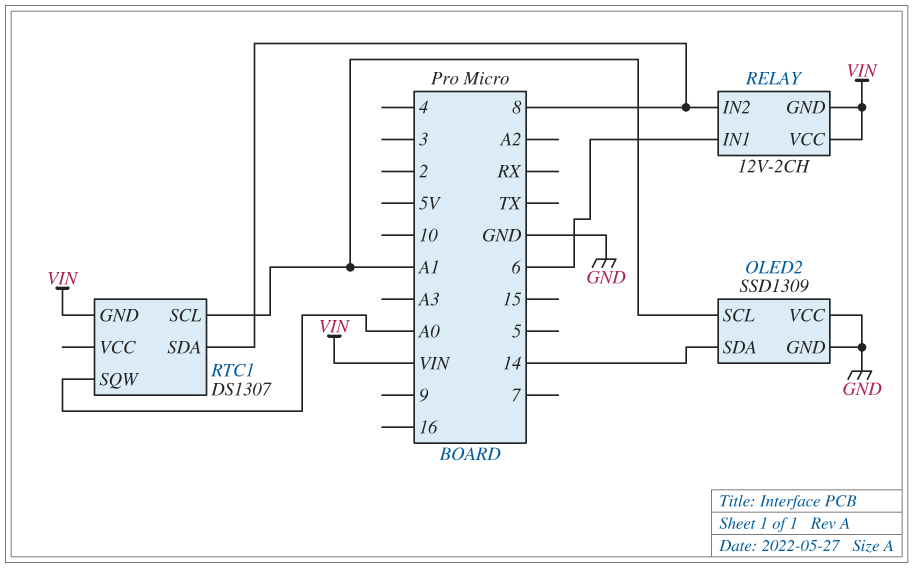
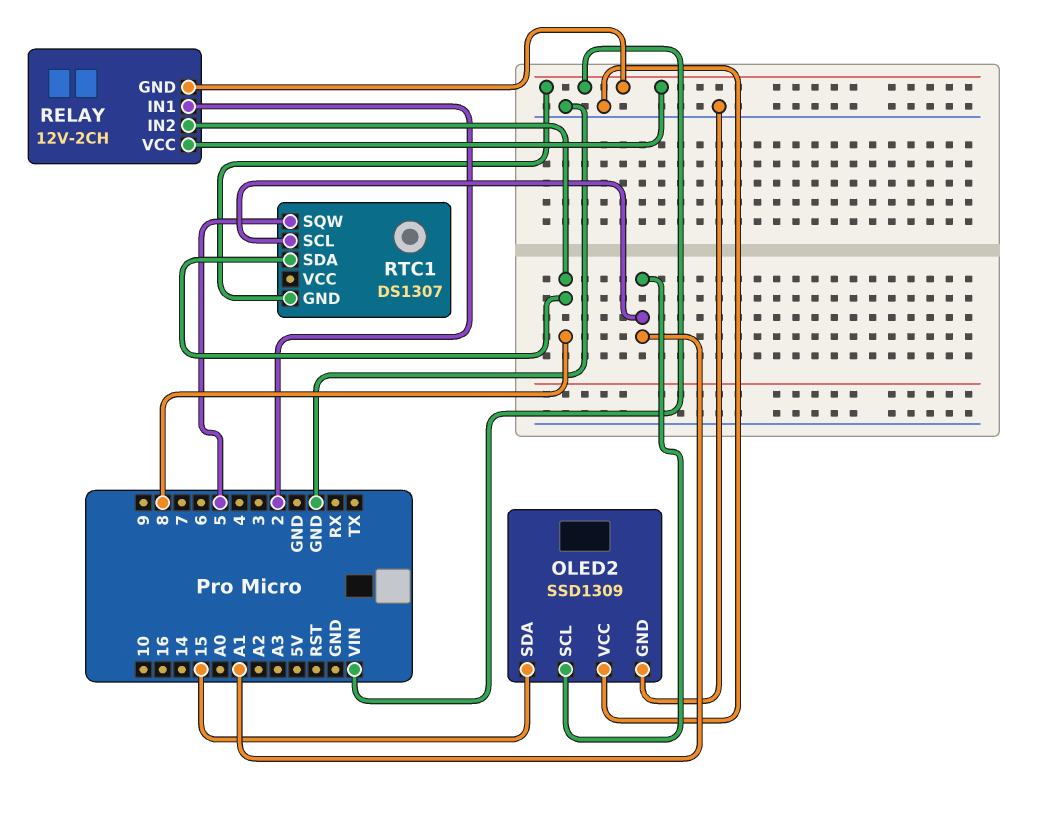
OLED2 pin SDA: 14 -> 15
RELAY pin IN1: 6 -> 2
RTC1 pin SQW: A0 -> 5

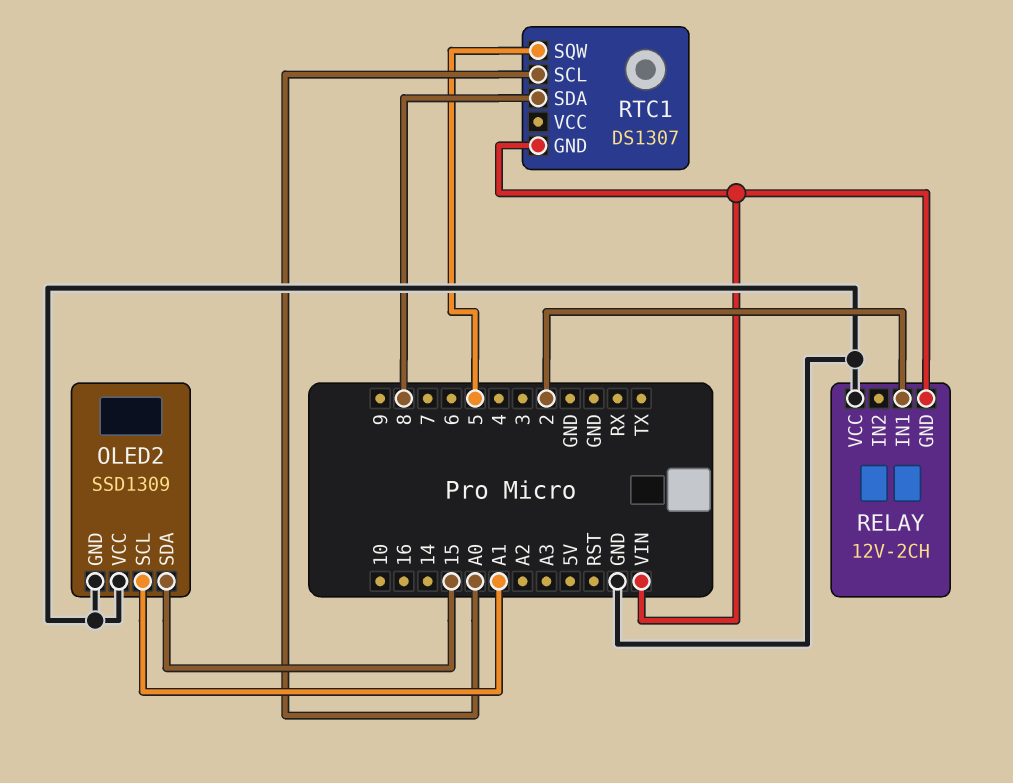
RELAY pin IN2: 8 -> none
RELAY pin VCC: VIN -> GND
RTC1 pin SCL: A1 -> A0

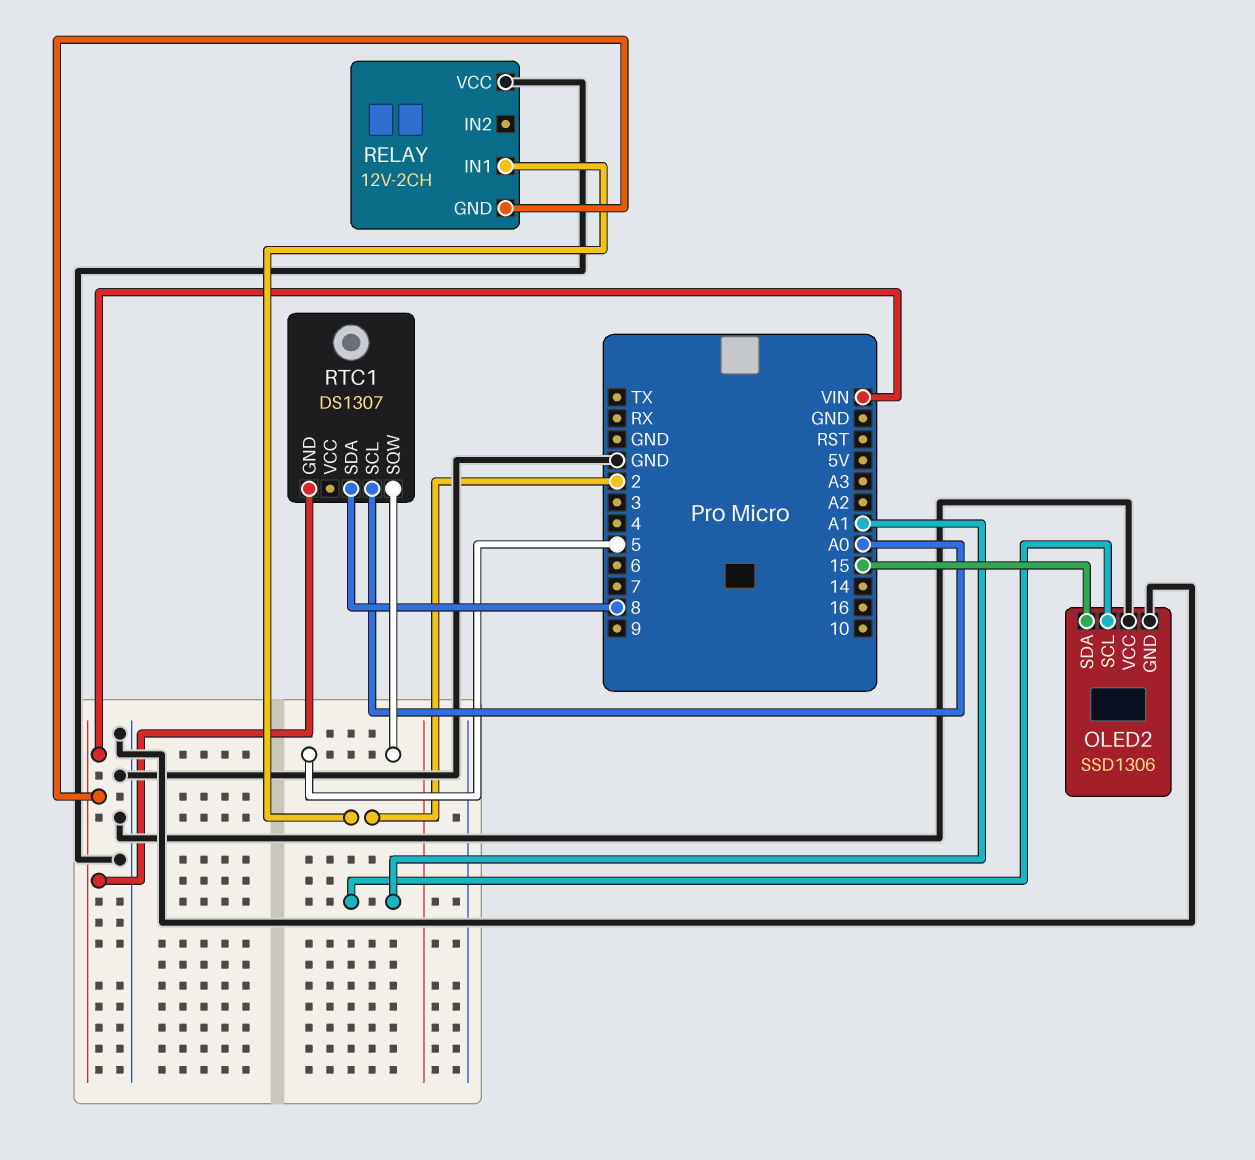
OLED2: SSD1309 -> SSD1306

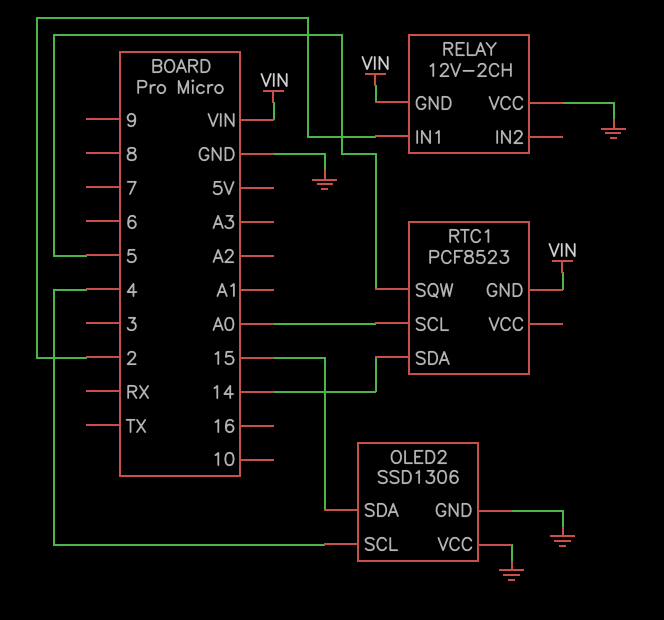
OLED2 pin SCL: A1 -> 4
RTC1: DS1307 -> PCF8523
RTC1 pin SDA: 8 -> 14

